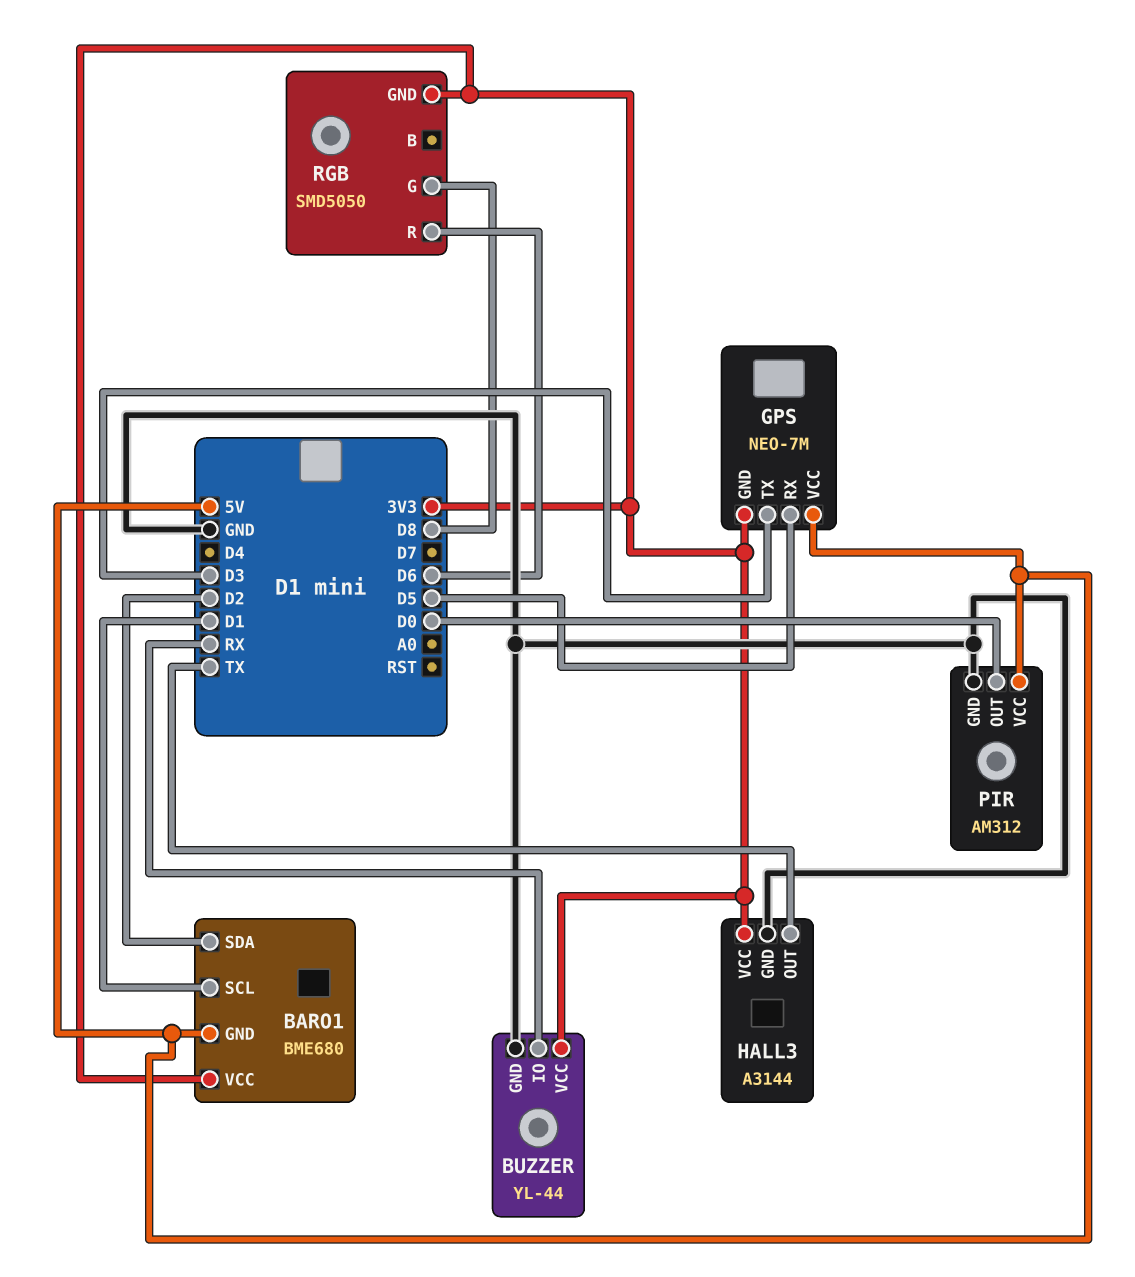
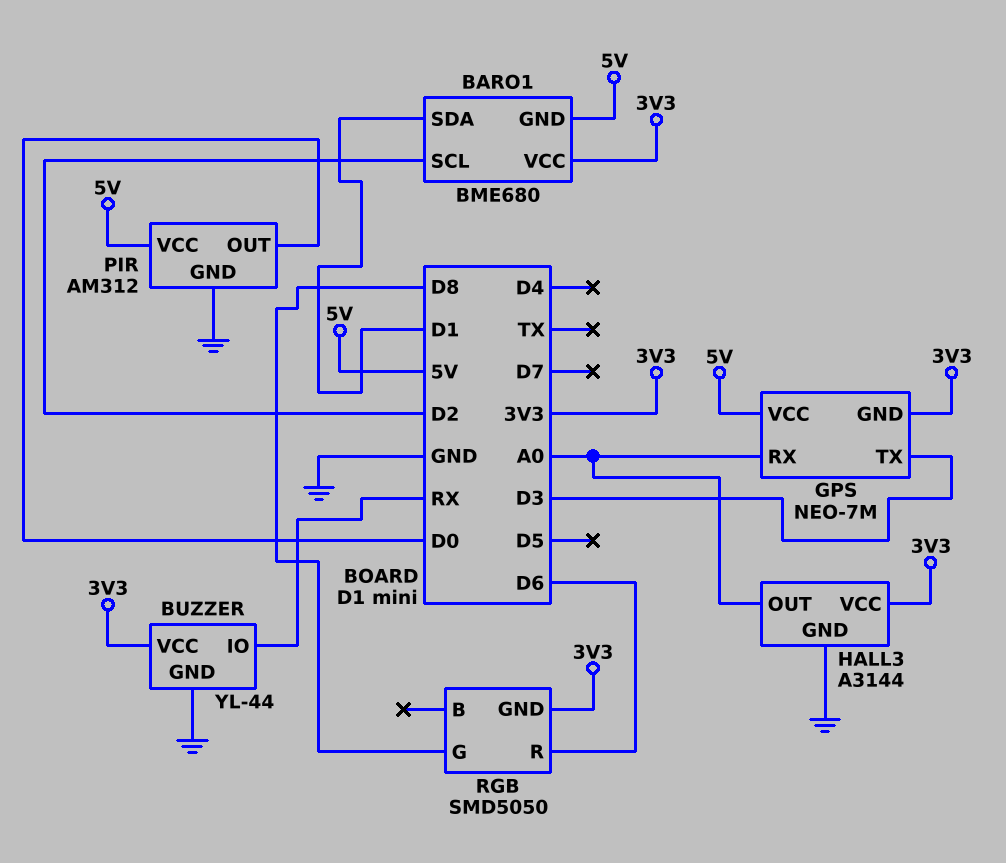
BARO1 pin SCL: D1 -> D2
BARO1 pin SDA: D2 -> D1
GPS pin RX: D5 -> A0
HALL3 pin OUT: TX -> A0

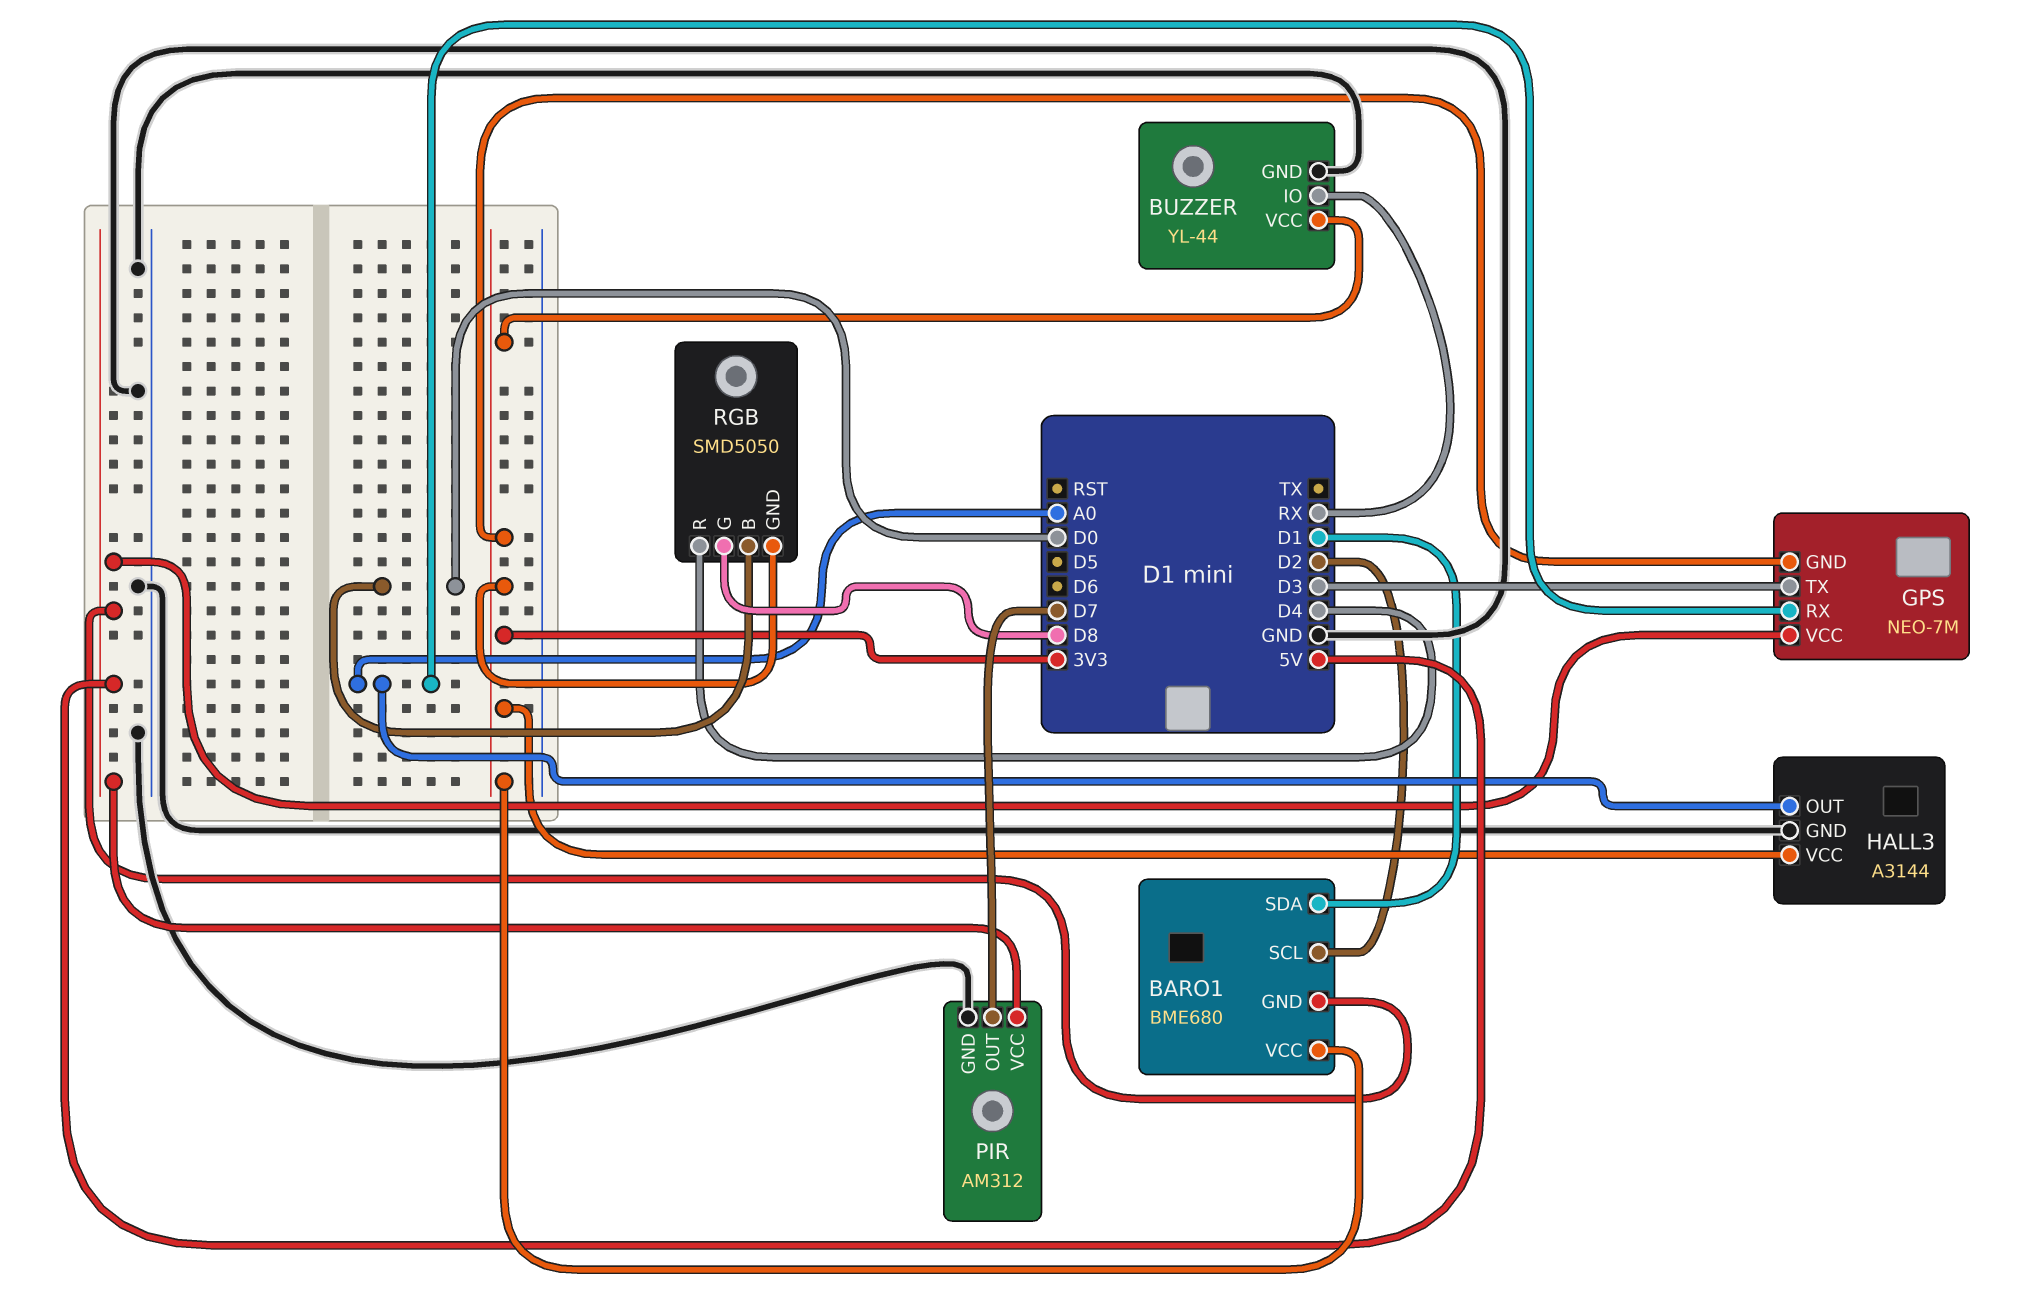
PIR pin OUT: D0 -> D7
RGB pin B: none -> D0
RGB pin R: D6 -> D4

